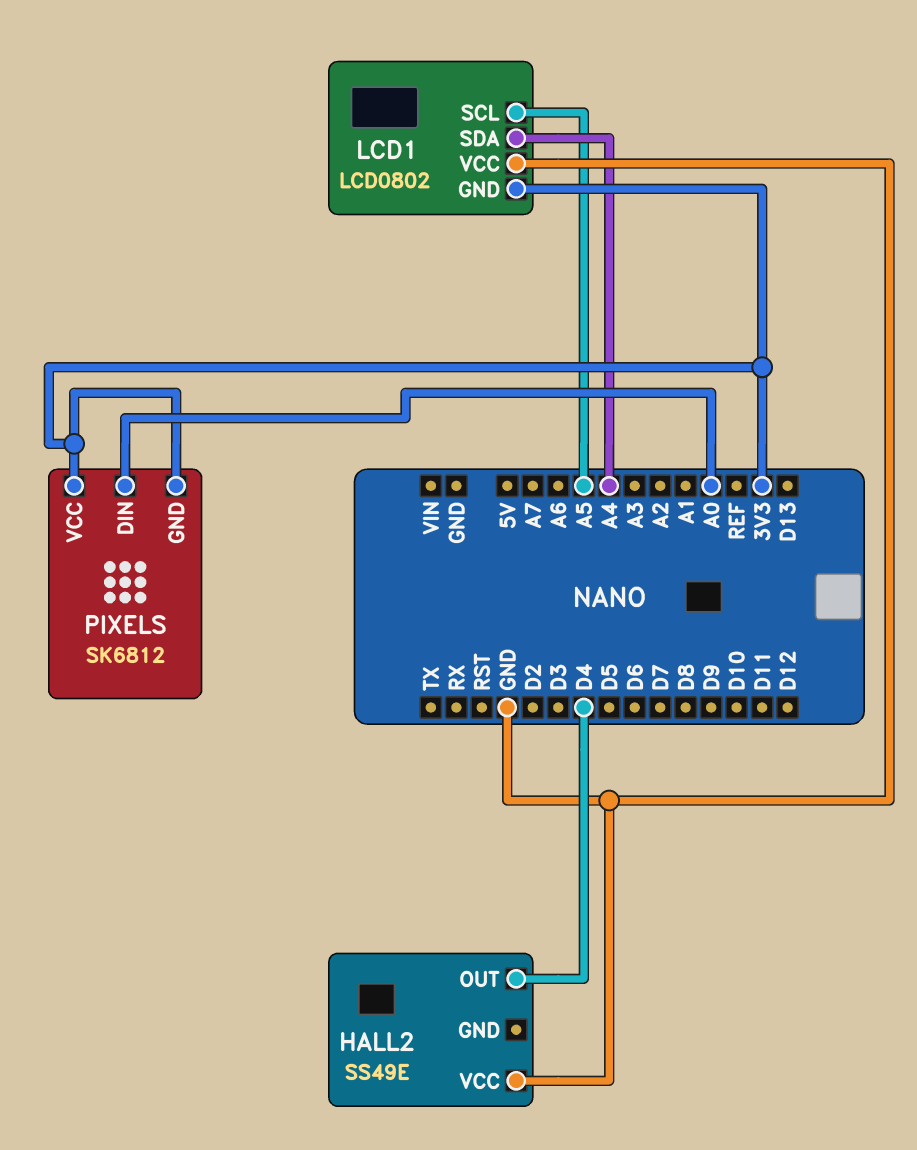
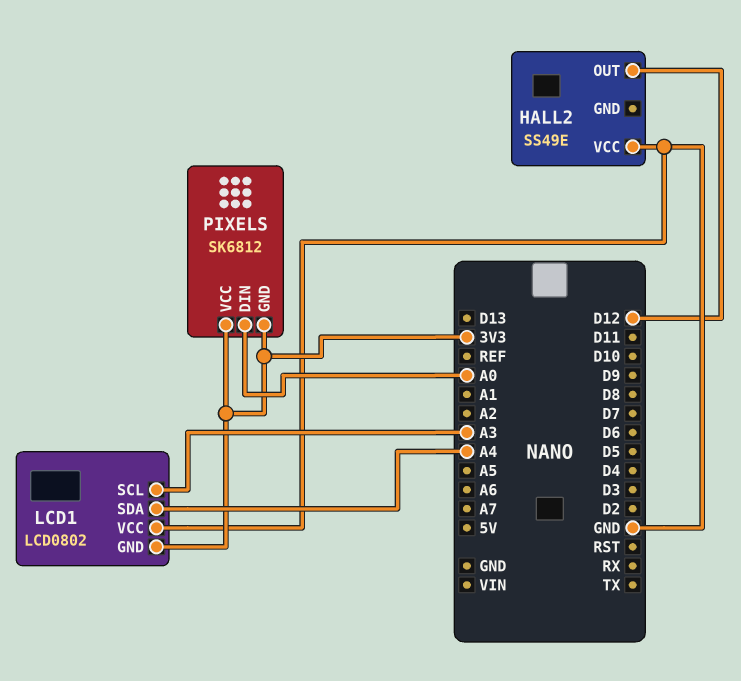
HALL2 pin OUT: D4 -> D12
LCD1 pin SCL: A5 -> A3

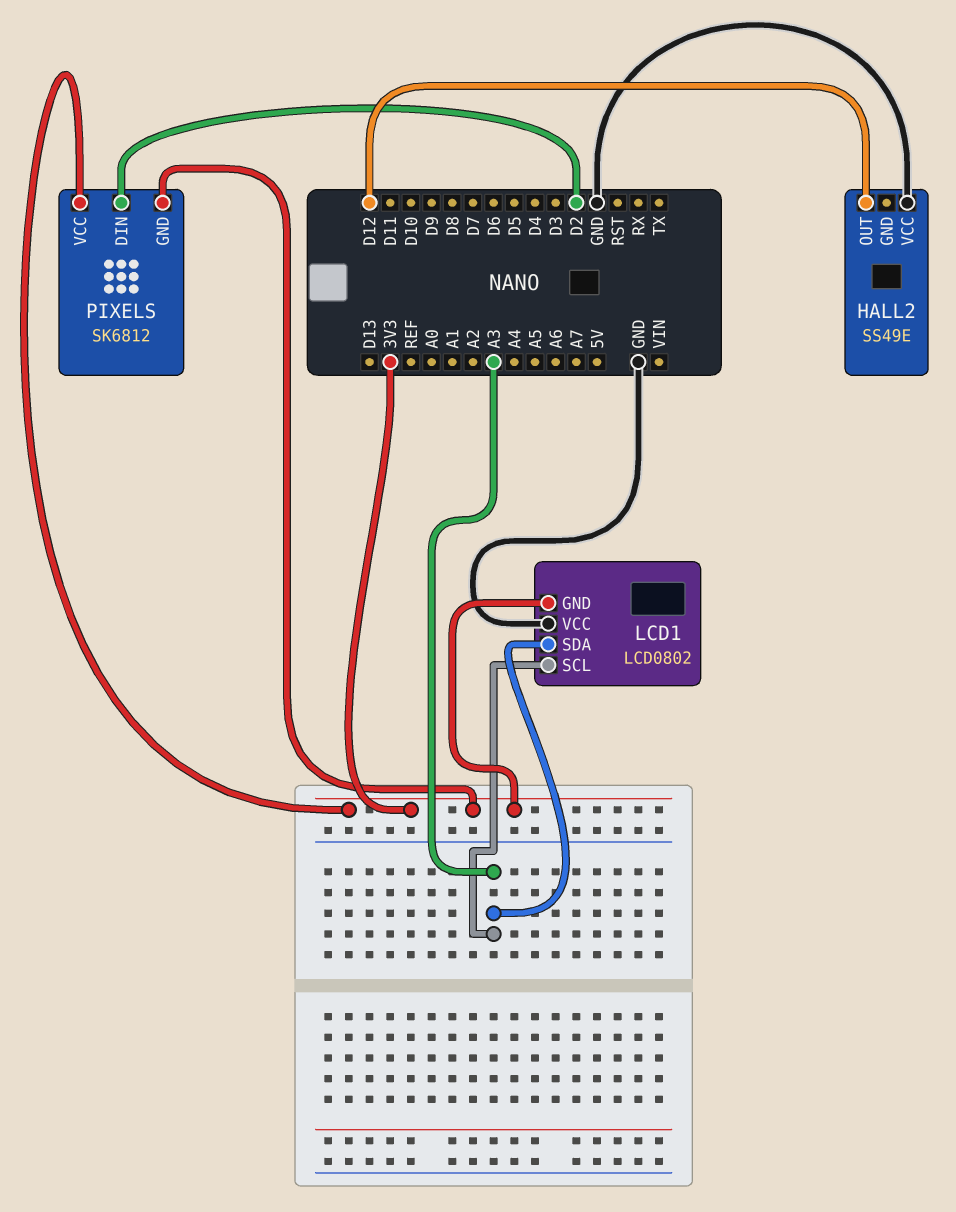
LCD1 pin SDA: A4 -> A3
PIXELS pin DIN: A0 -> D2

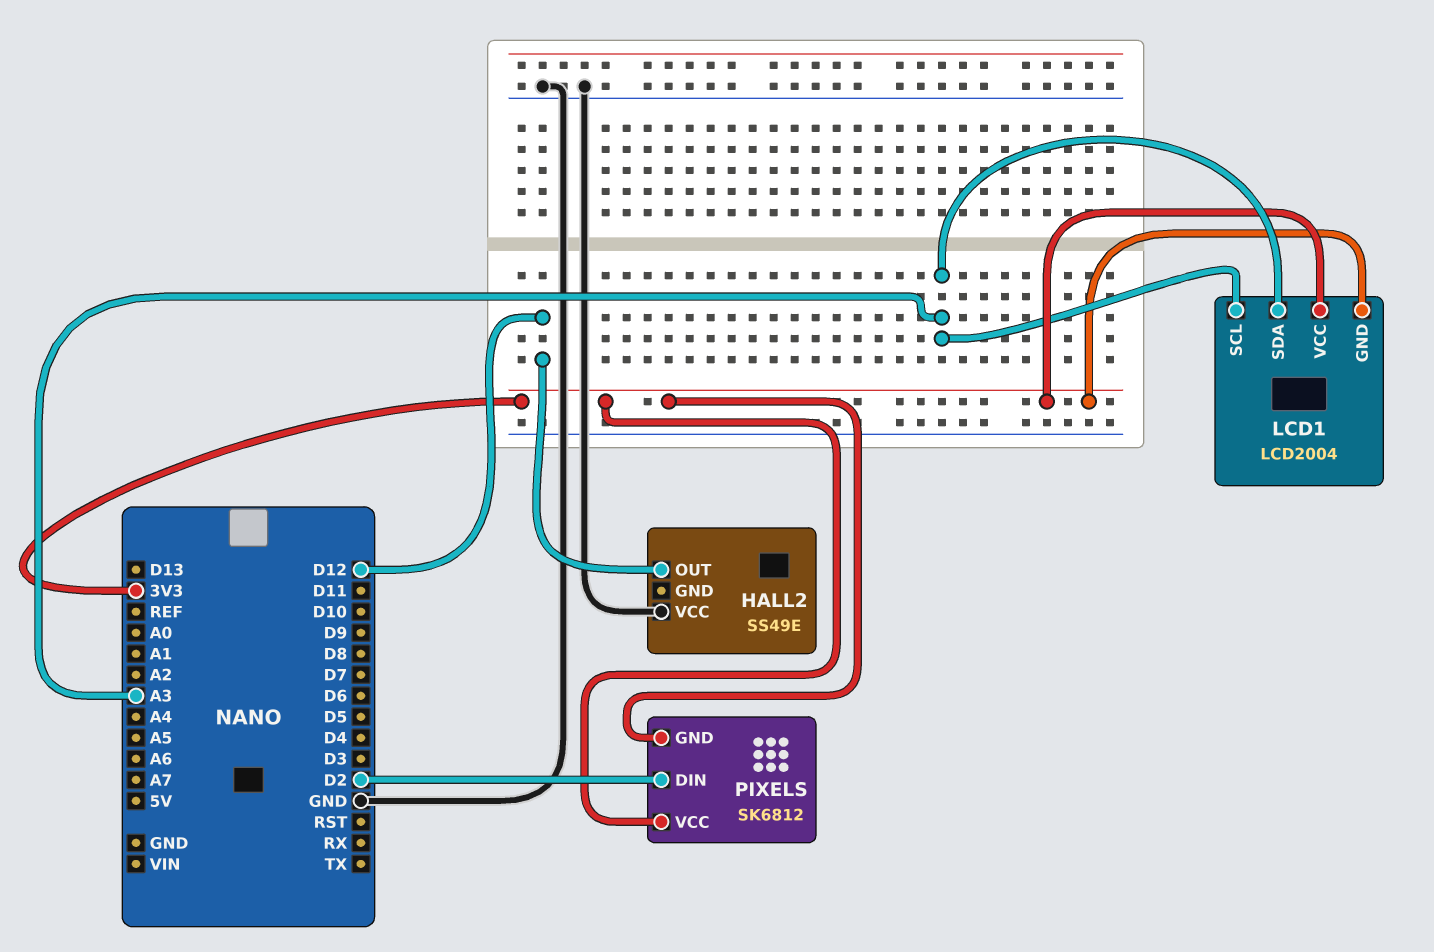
LCD1: LCD0802 -> LCD2004
LCD1 pin VCC: GND -> 3V3

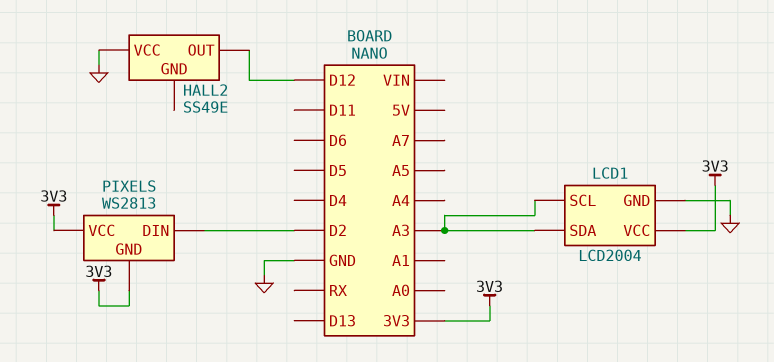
LCD1 pin GND: 3V3 -> GND
PIXELS: SK6812 -> WS2813

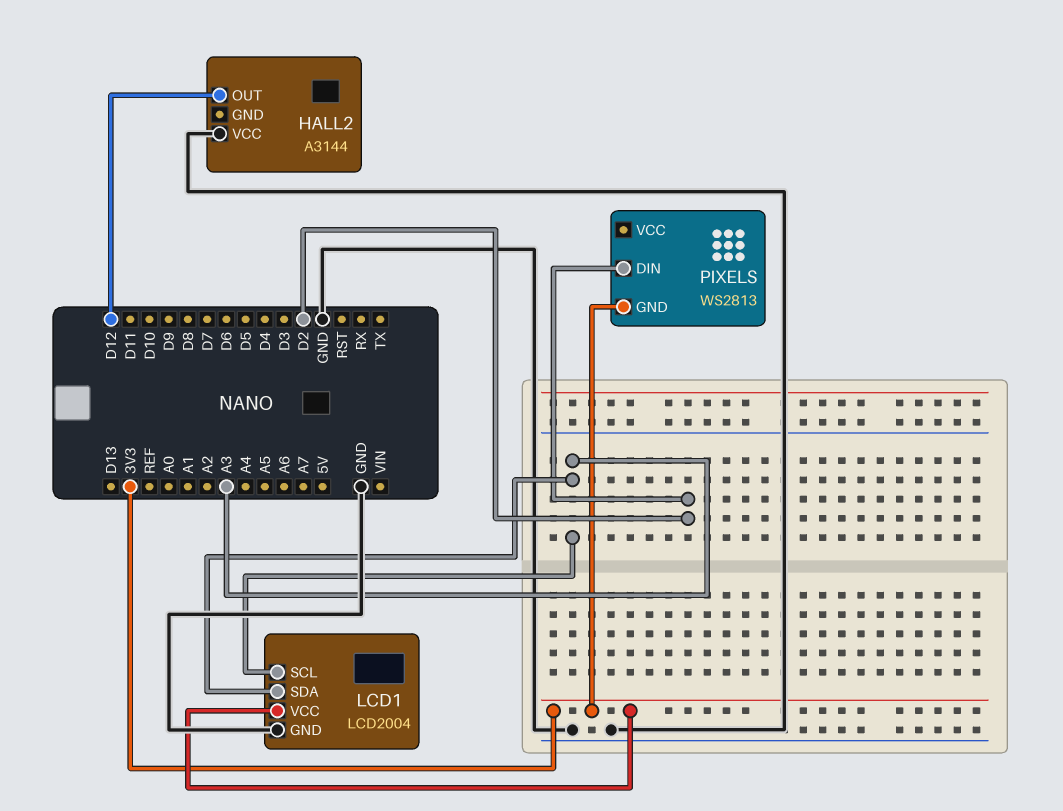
HALL2: SS49E -> A3144
PIXELS pin VCC: 3V3 -> none

